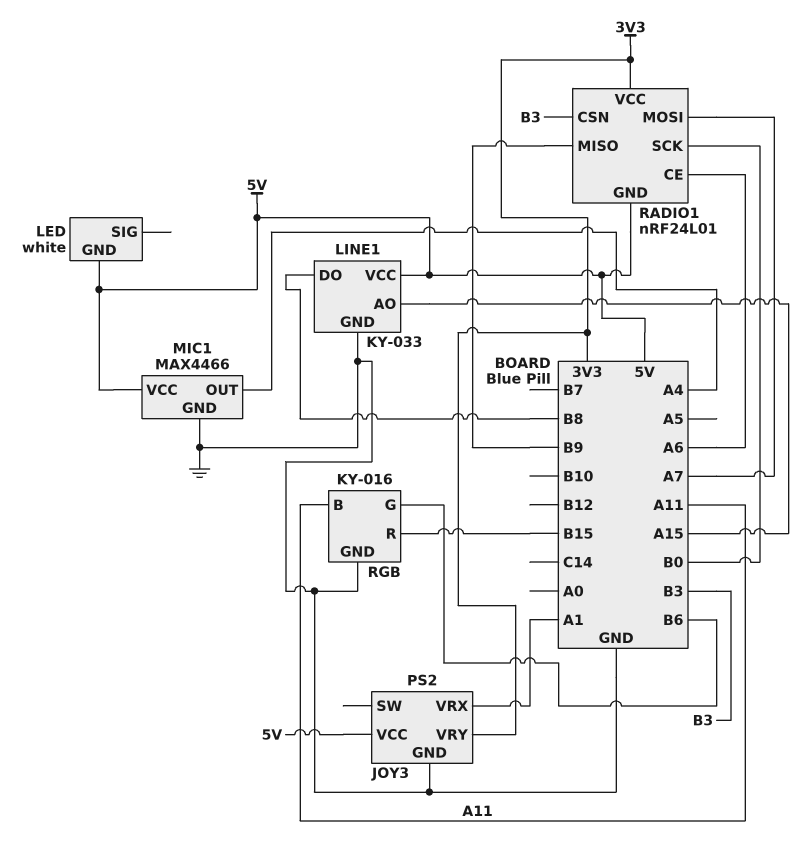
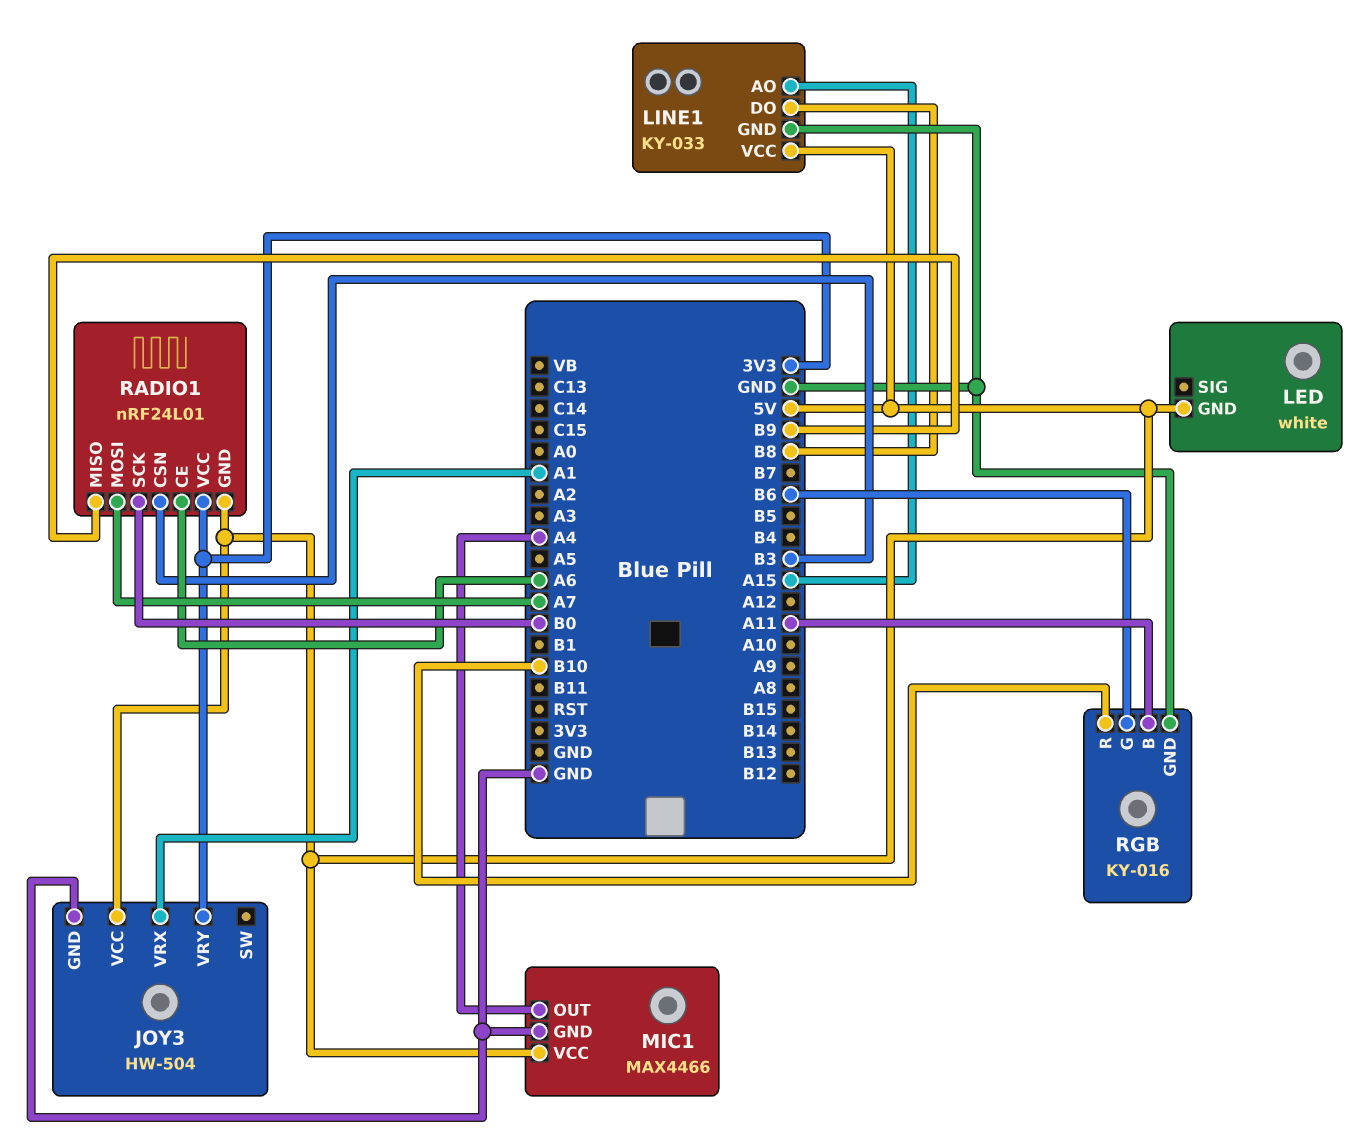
JOY3: PS2 -> HW-504
RGB pin R: B15 -> B10

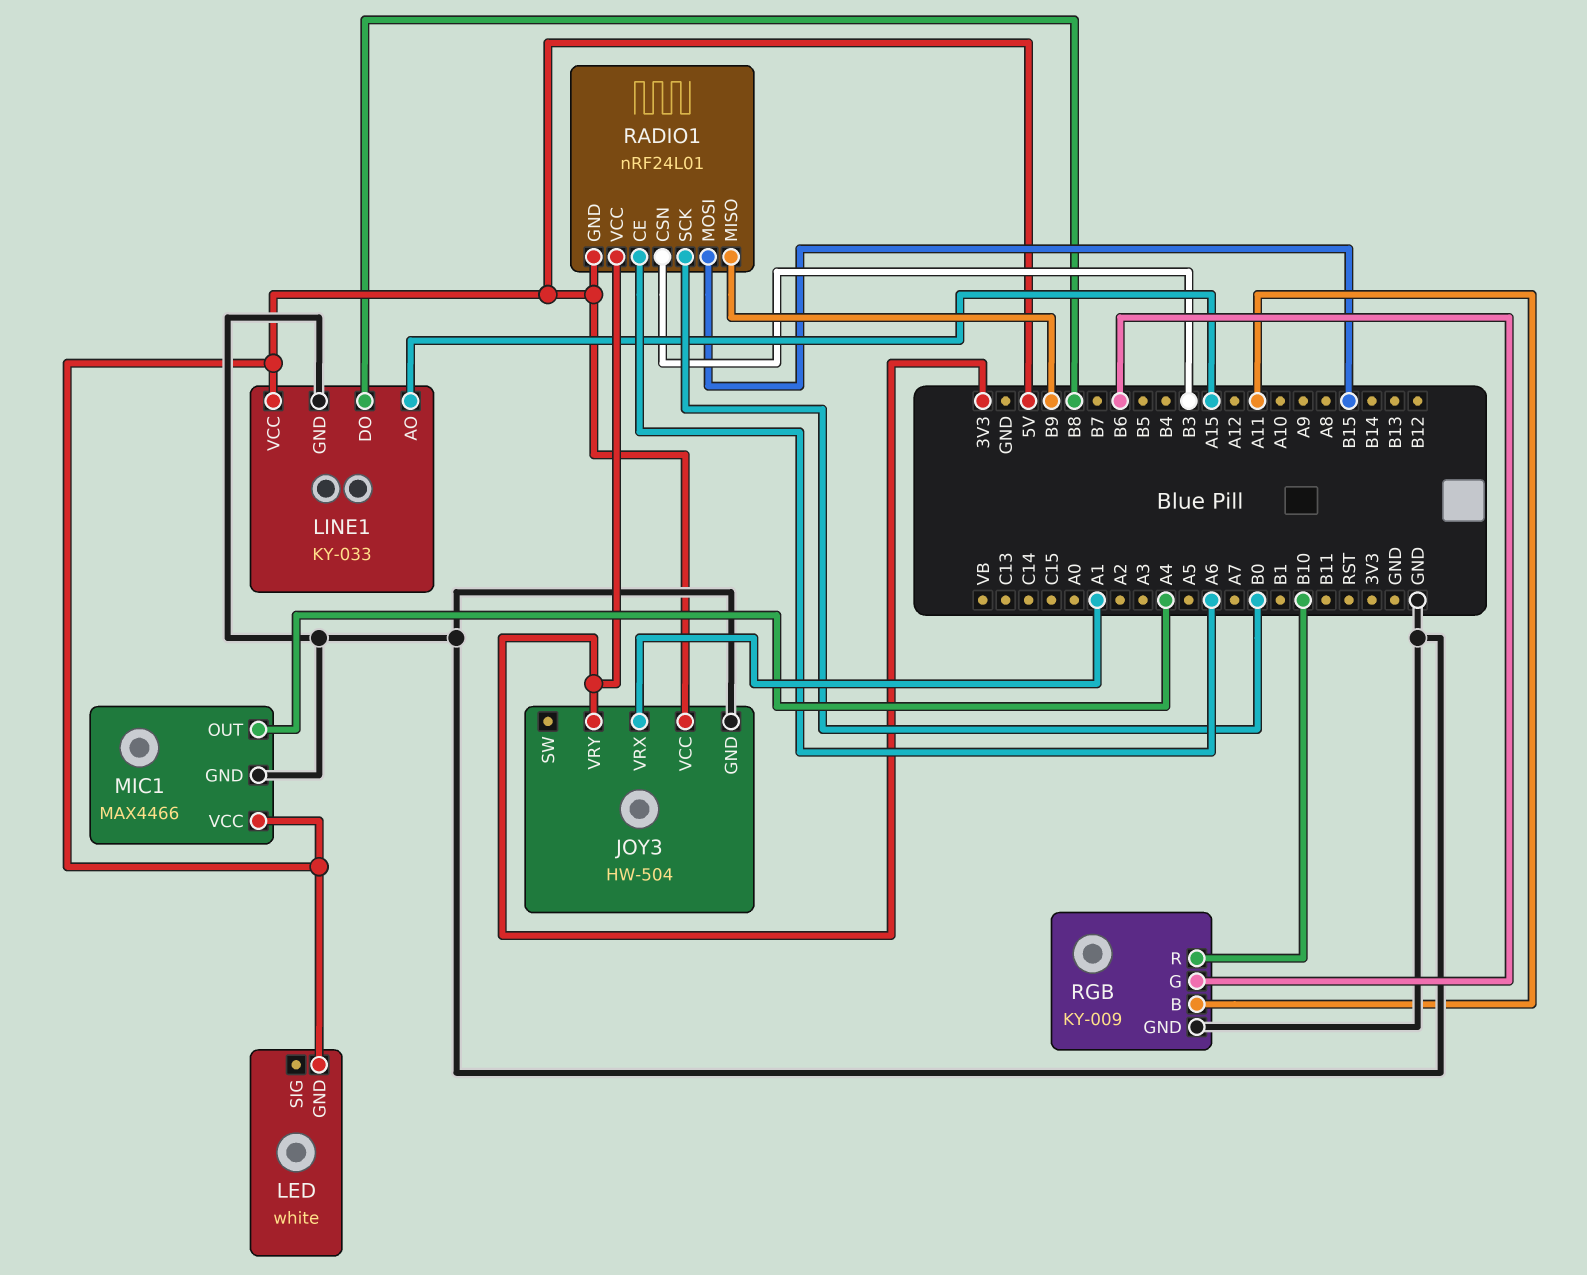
RADIO1 pin MOSI: A7 -> B15
RGB: KY-016 -> KY-009

